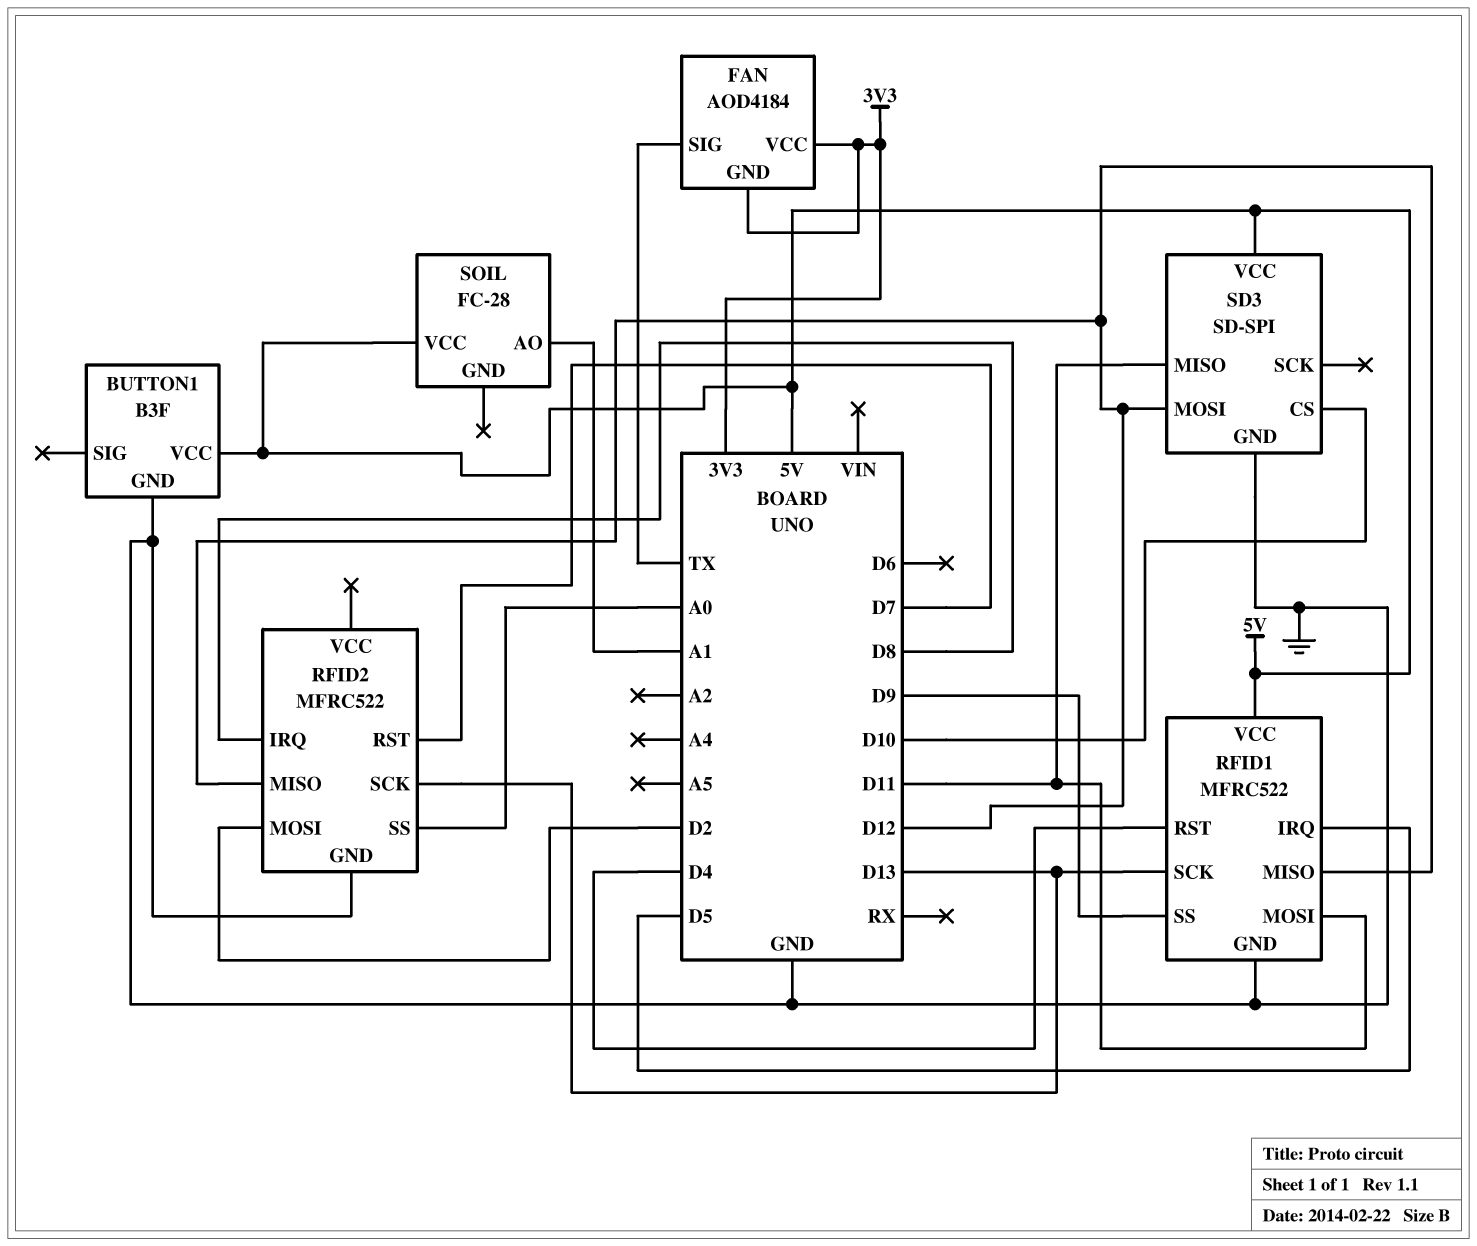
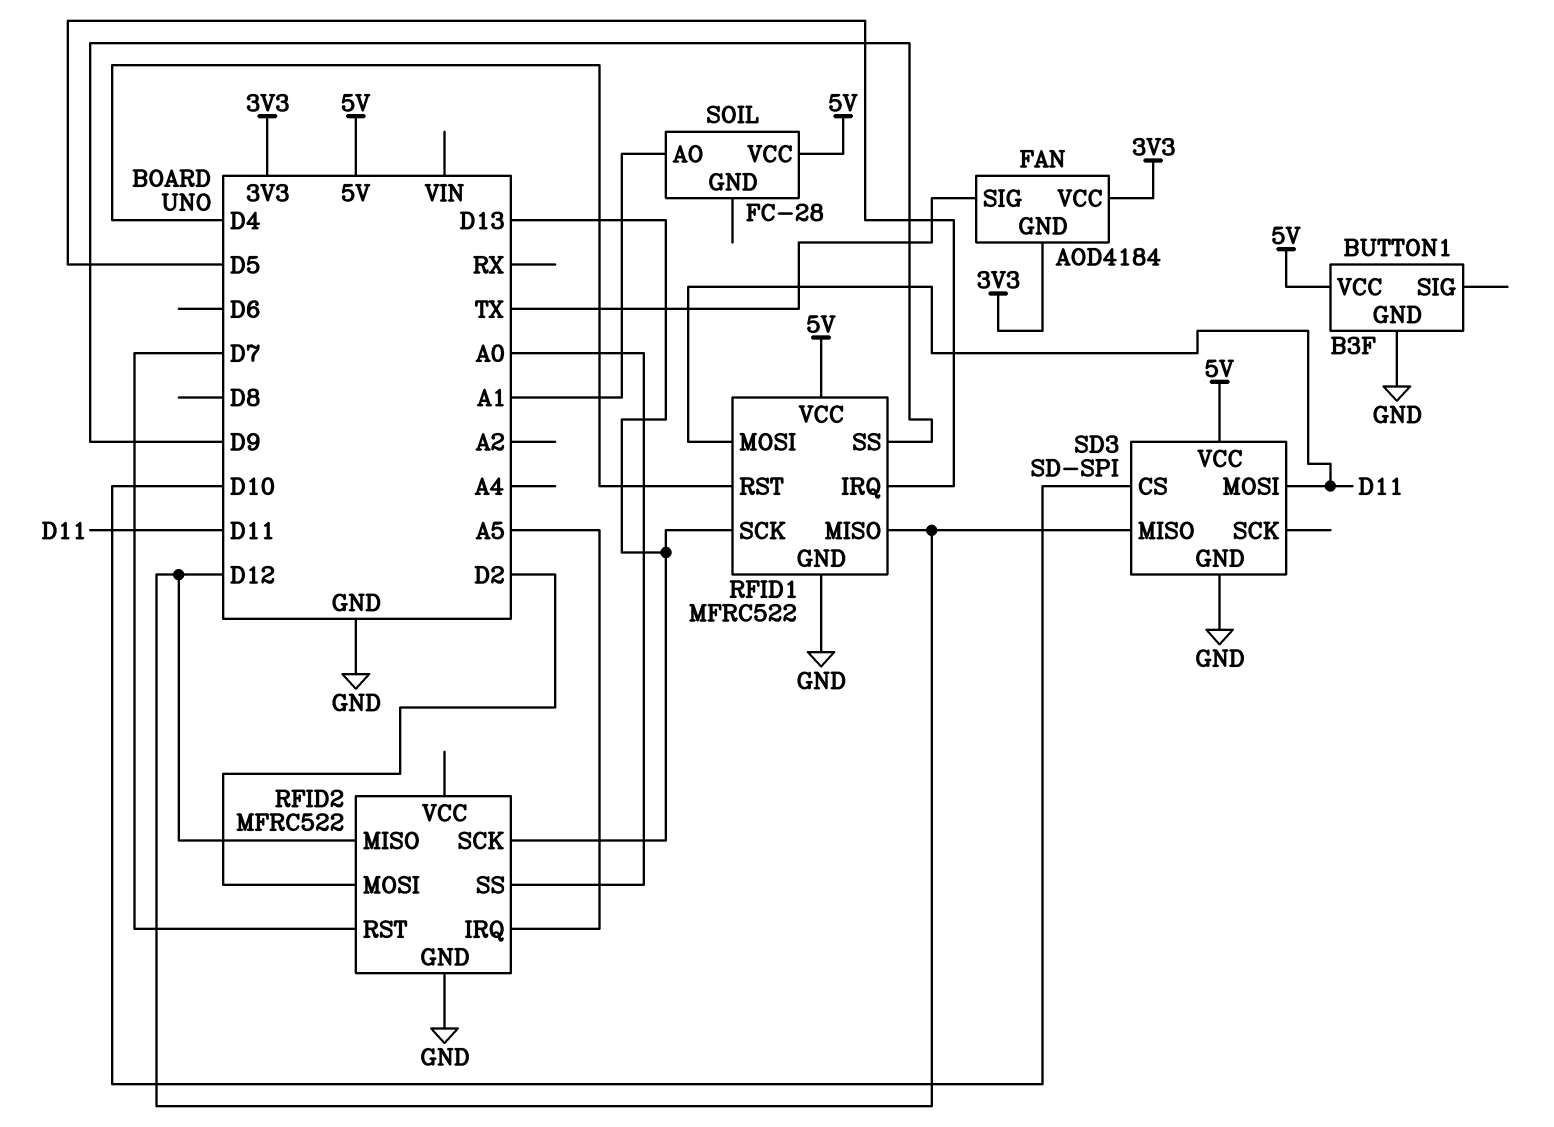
RFID2 pin IRQ: D8 -> A5
SD3 pin MISO: D11 -> D12
SD3 pin MOSI: D12 -> D11

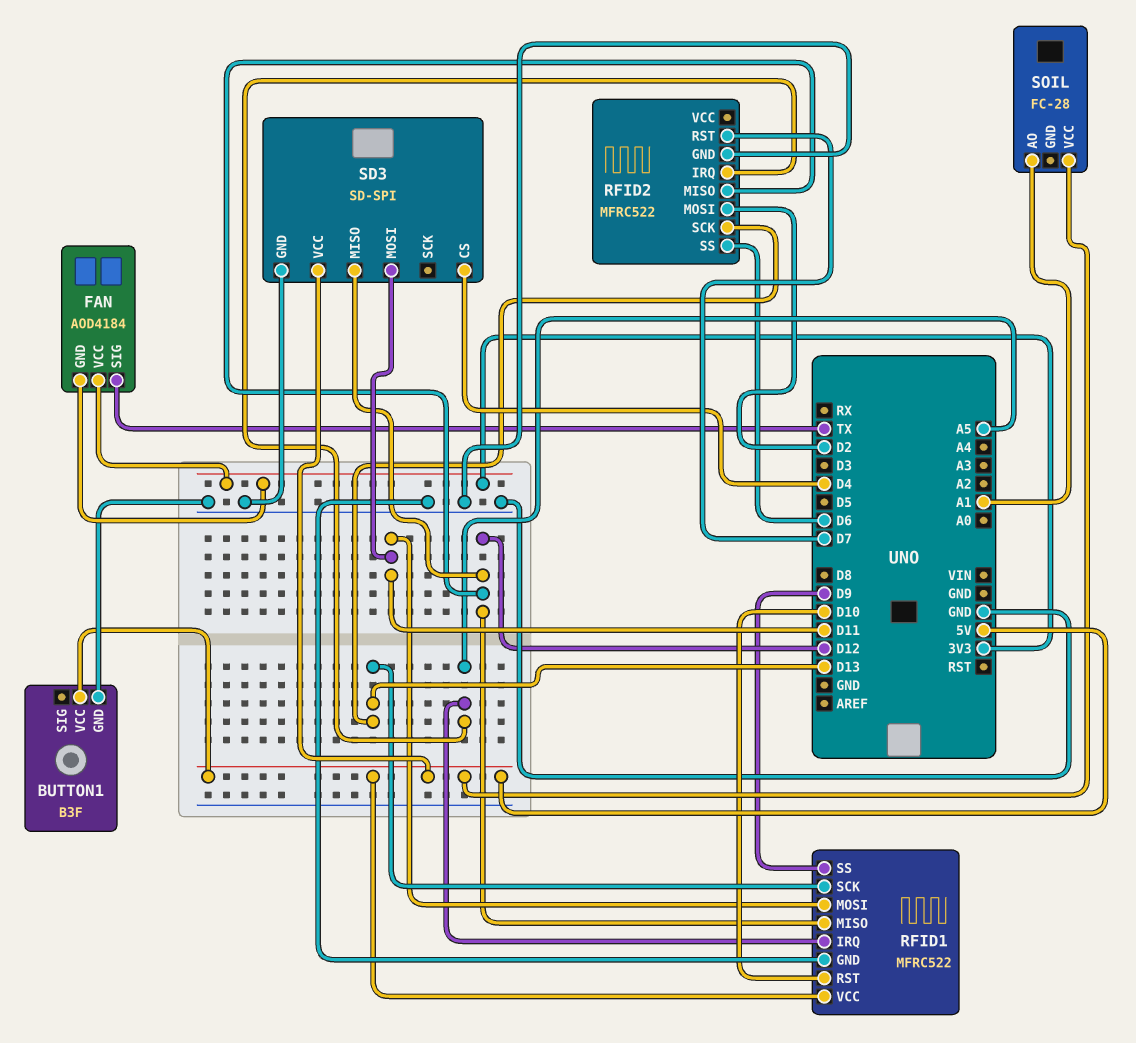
RFID1 pin IRQ: D5 -> A5
RFID1 pin RST: D4 -> D10
RFID2 pin SS: A0 -> D6
SD3 pin CS: D10 -> D4

